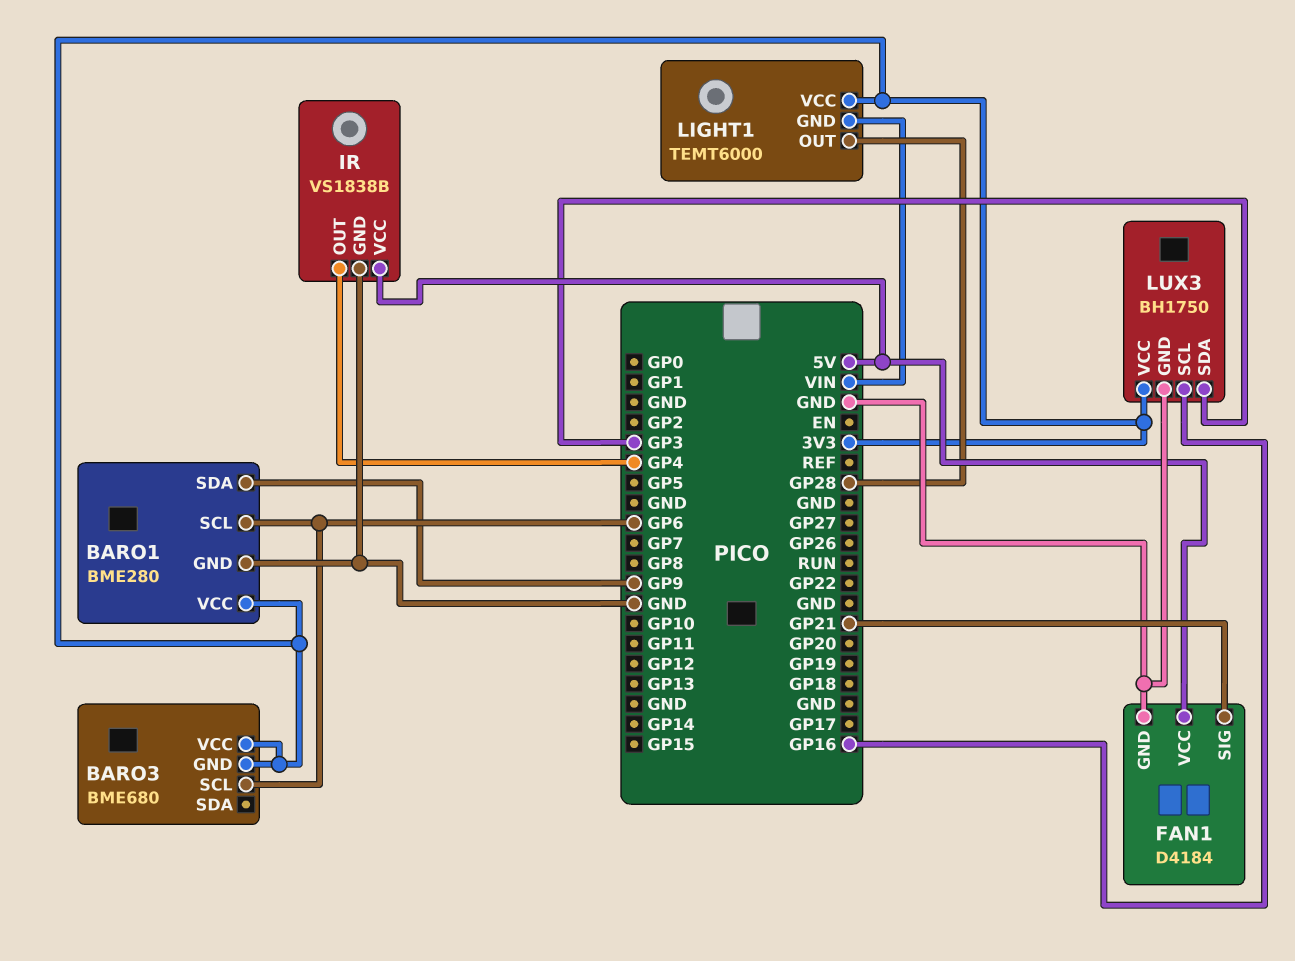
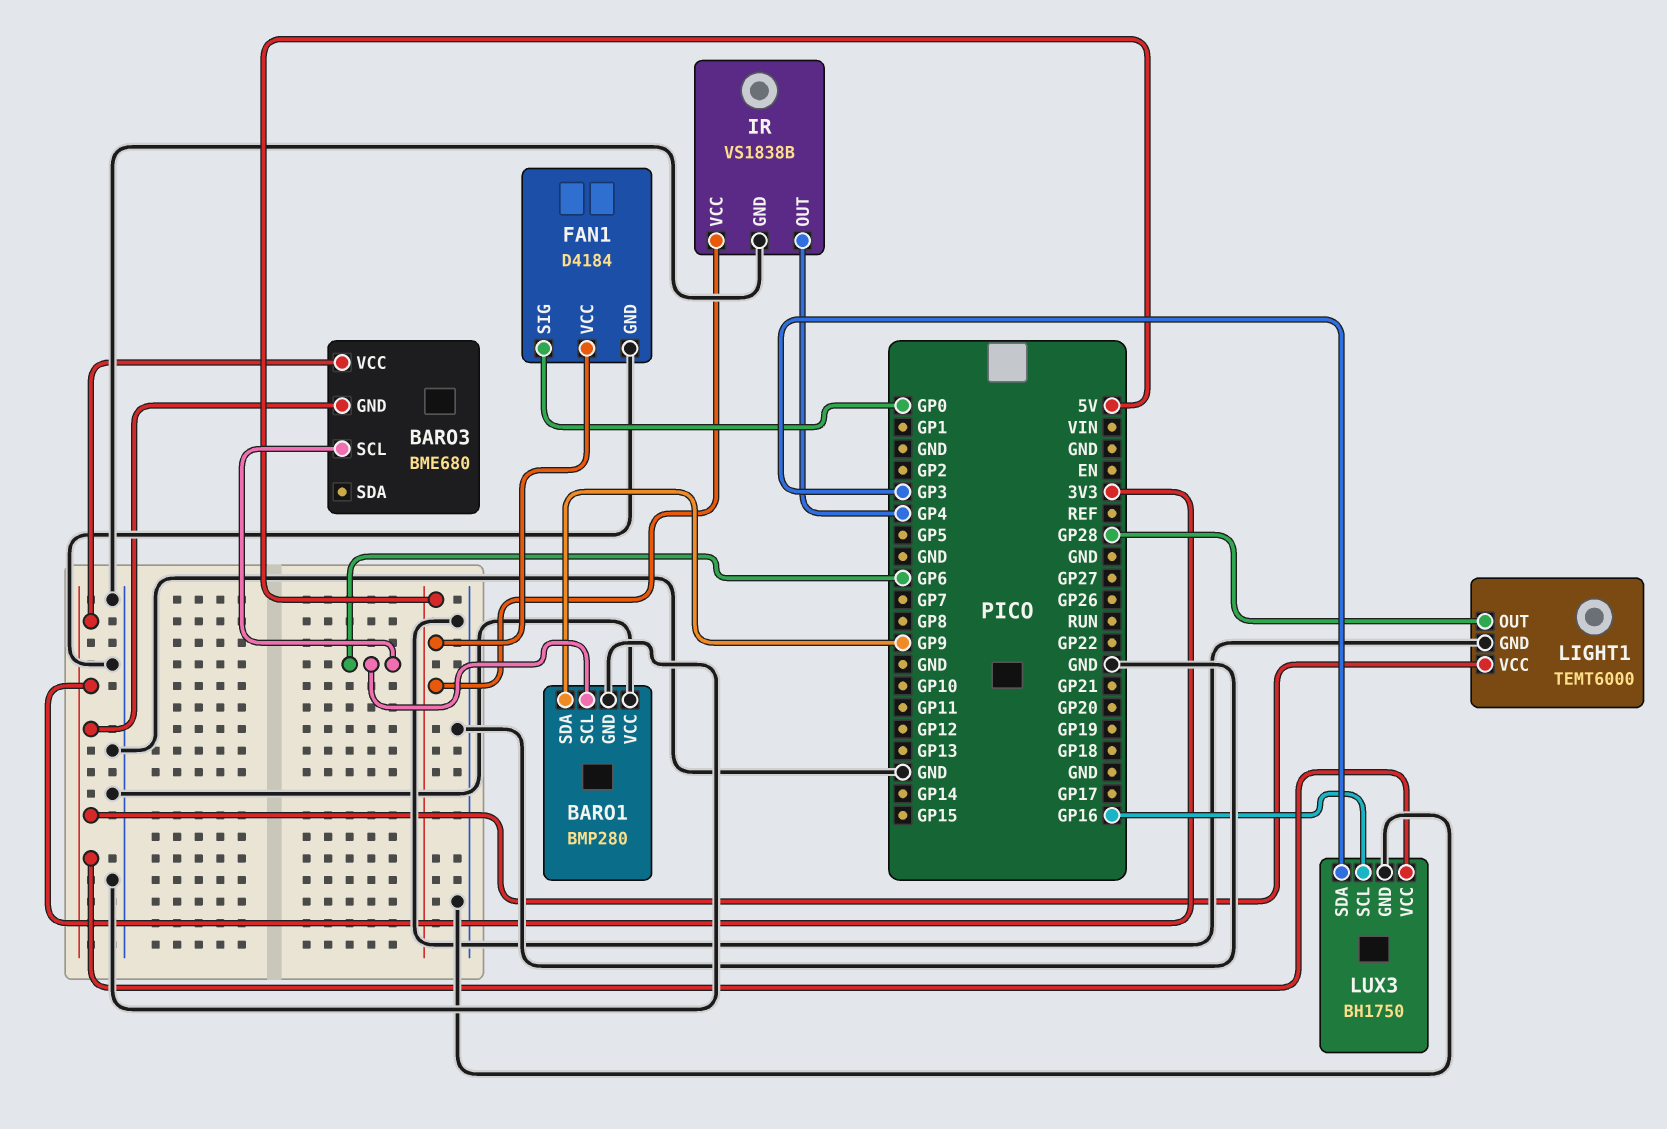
BARO1: BME280 -> BMP280
BARO1 pin VCC: 3V3 -> GND
FAN1 pin SIG: GP21 -> GP0
LIGHT1 pin GND: VIN -> GND

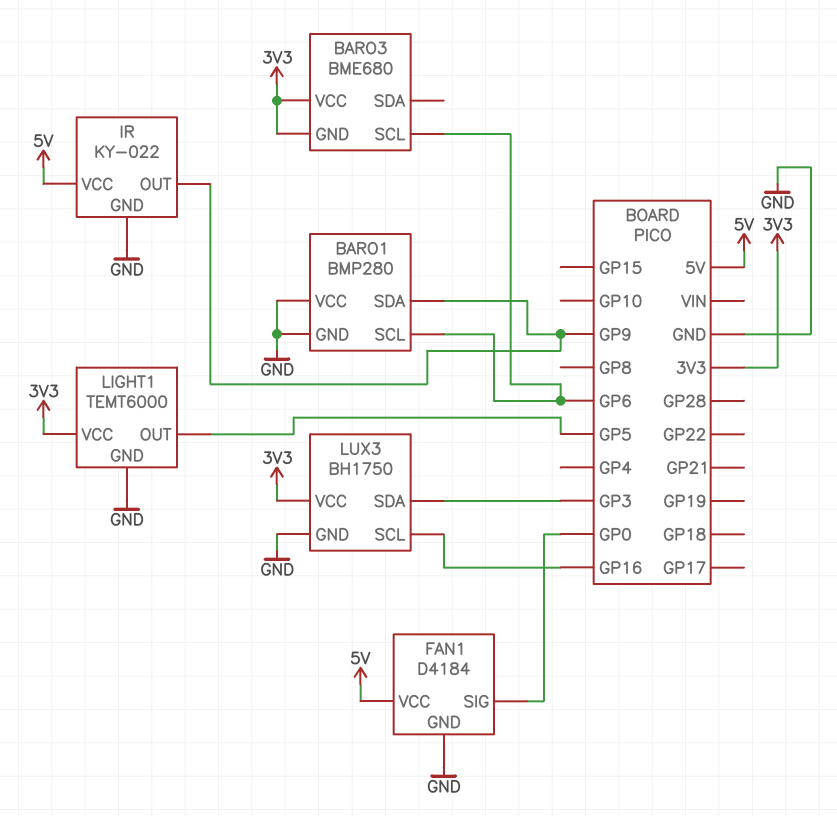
IR: VS1838B -> KY-022
IR pin OUT: GP4 -> GP9
LIGHT1 pin OUT: GP28 -> GP5

